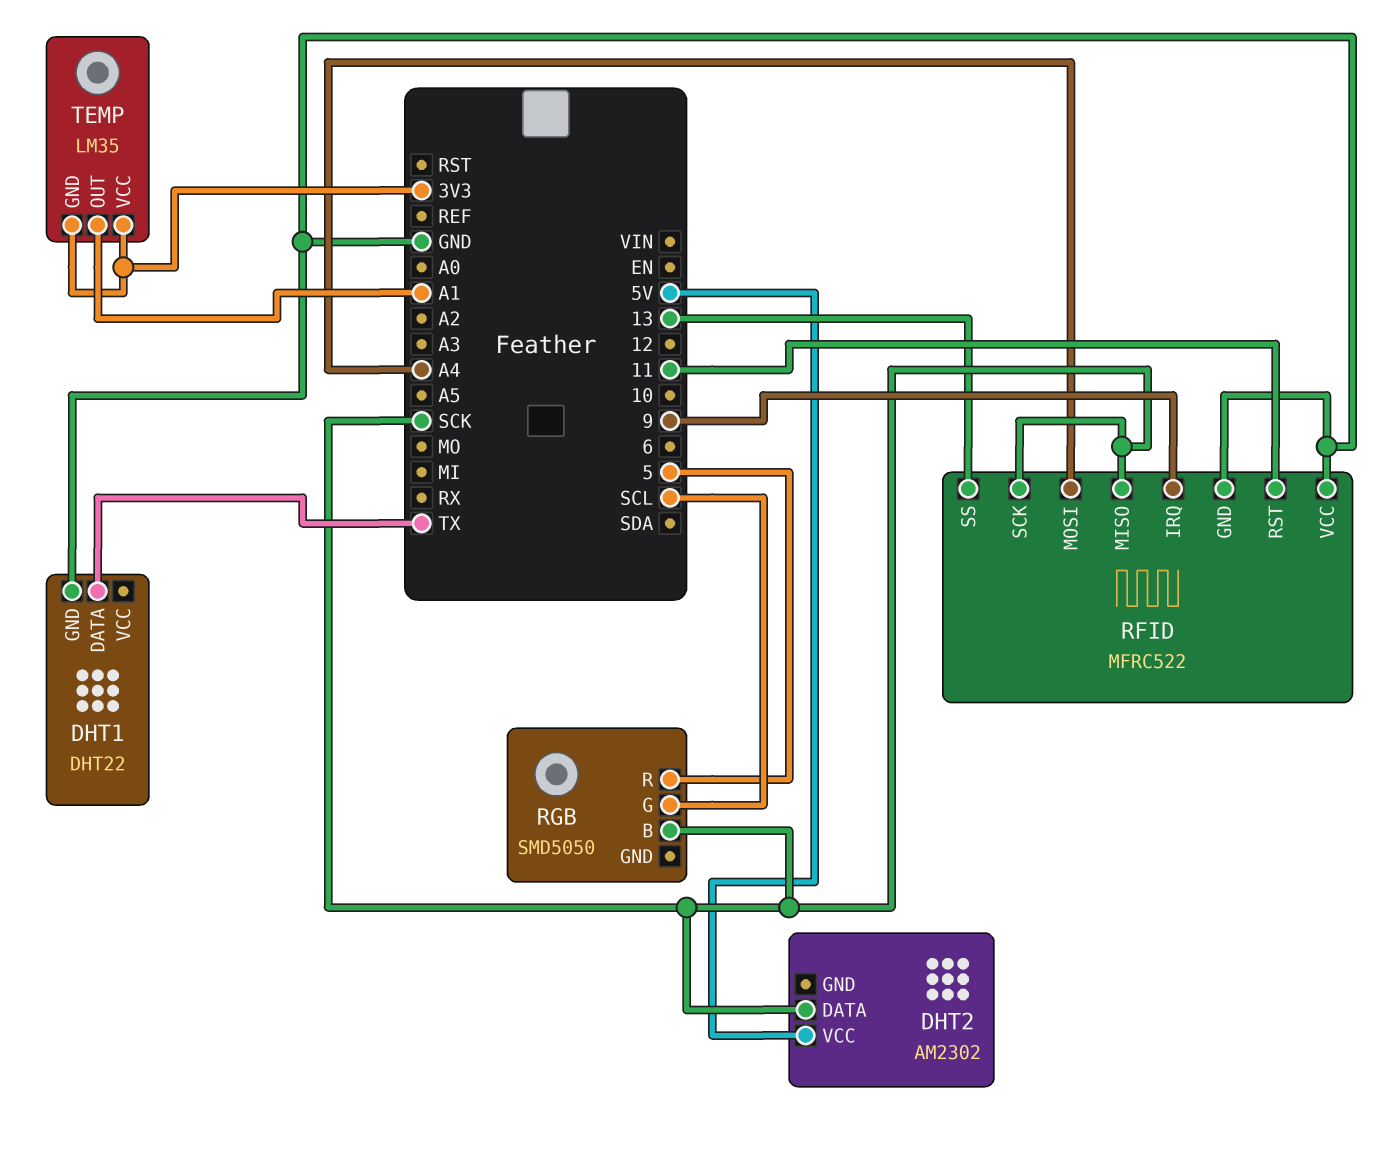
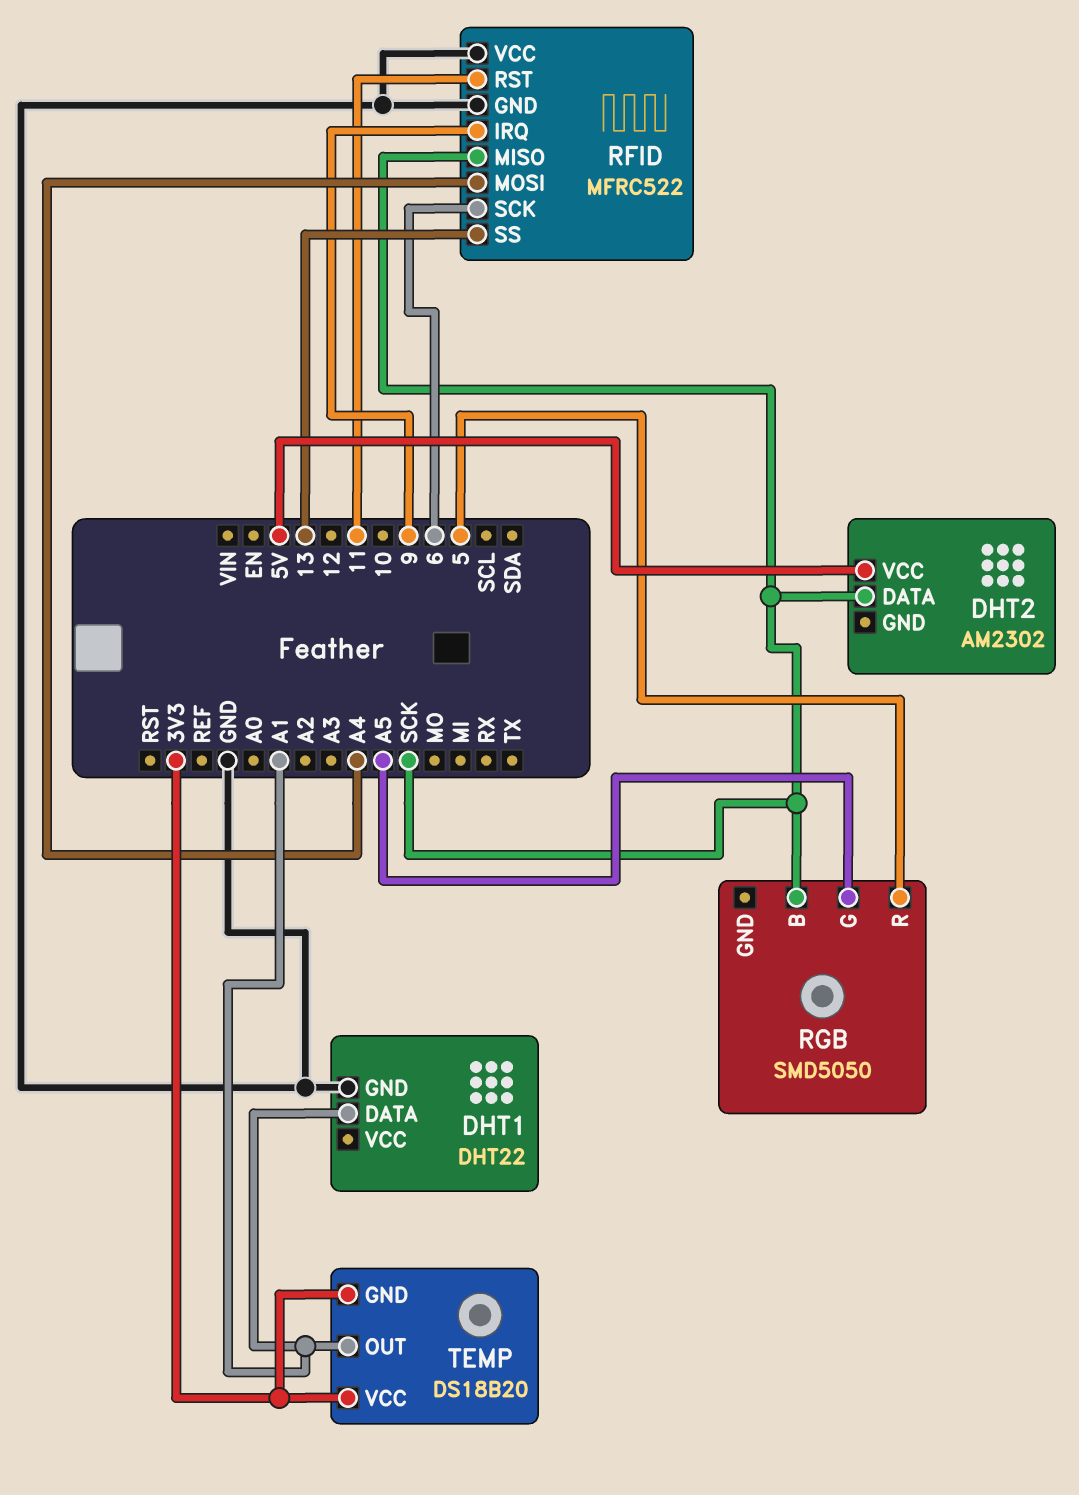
DHT1 pin DATA: TX -> A1
RFID pin SCK: SCK -> 6
RGB pin G: SCL -> A5
TEMP: LM35 -> DS18B20

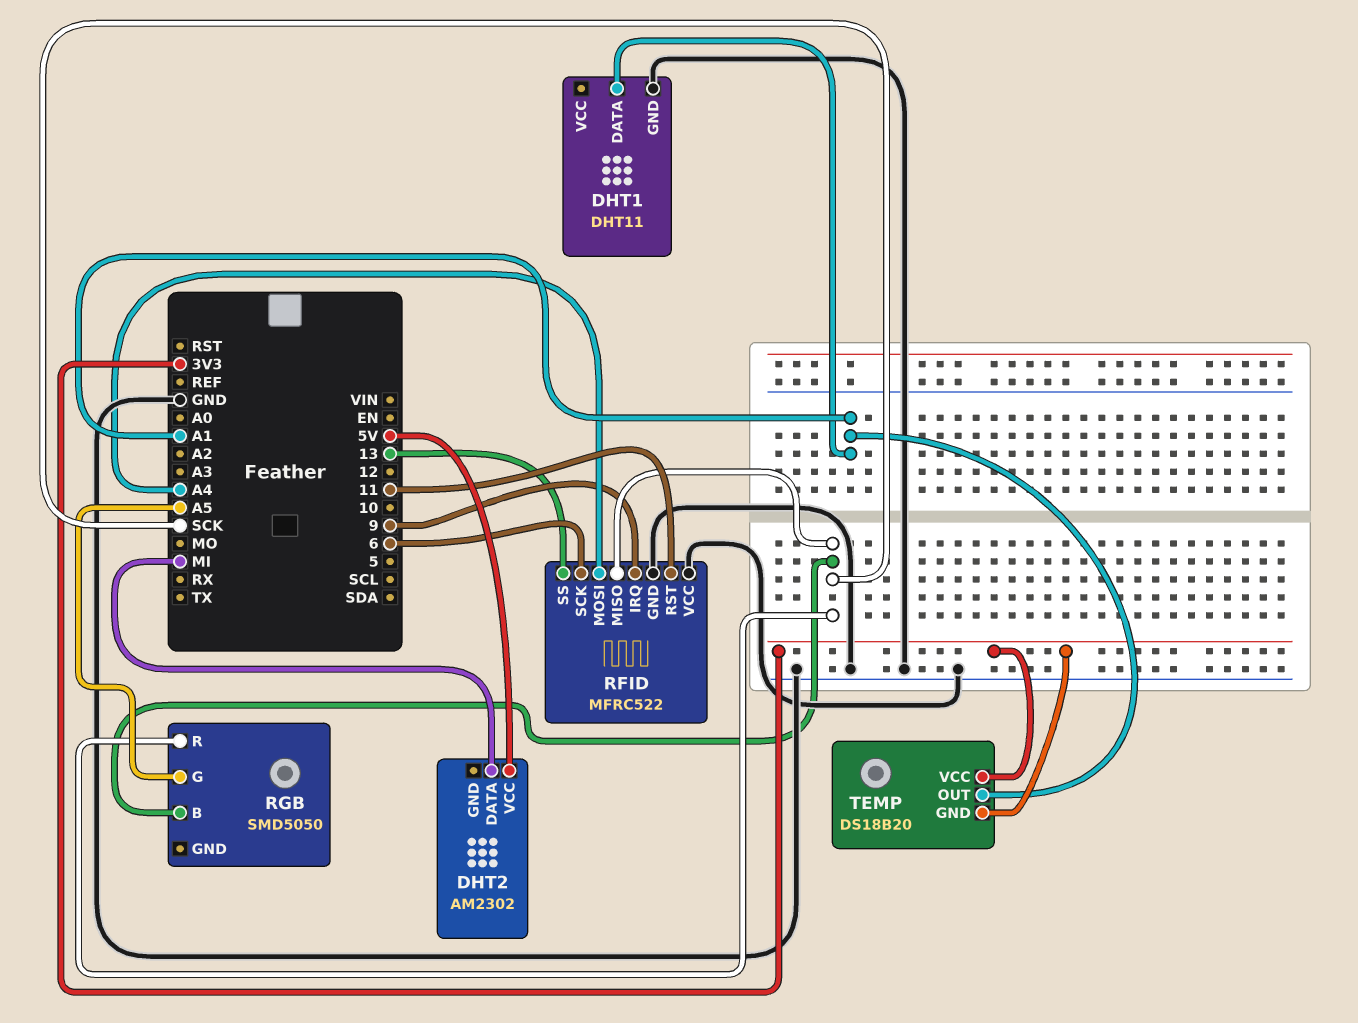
DHT1: DHT22 -> DHT11
DHT2 pin DATA: SCK -> MI
RGB pin R: 5 -> SCK

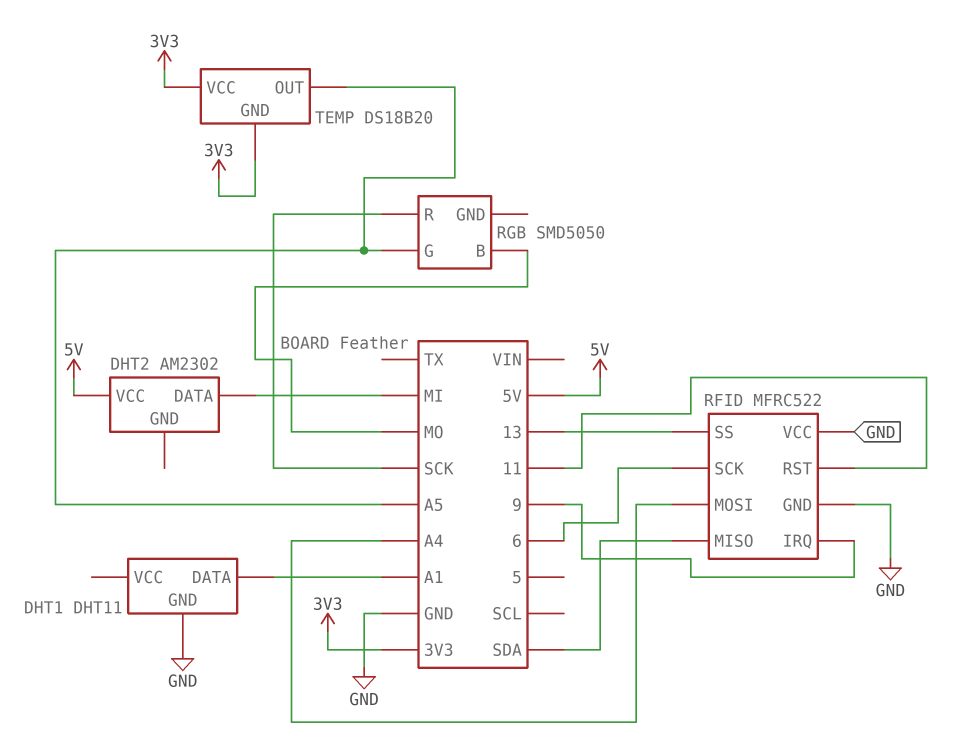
RFID pin MISO: SCK -> SDA
RGB pin B: SCK -> MO
TEMP pin OUT: A1 -> A5

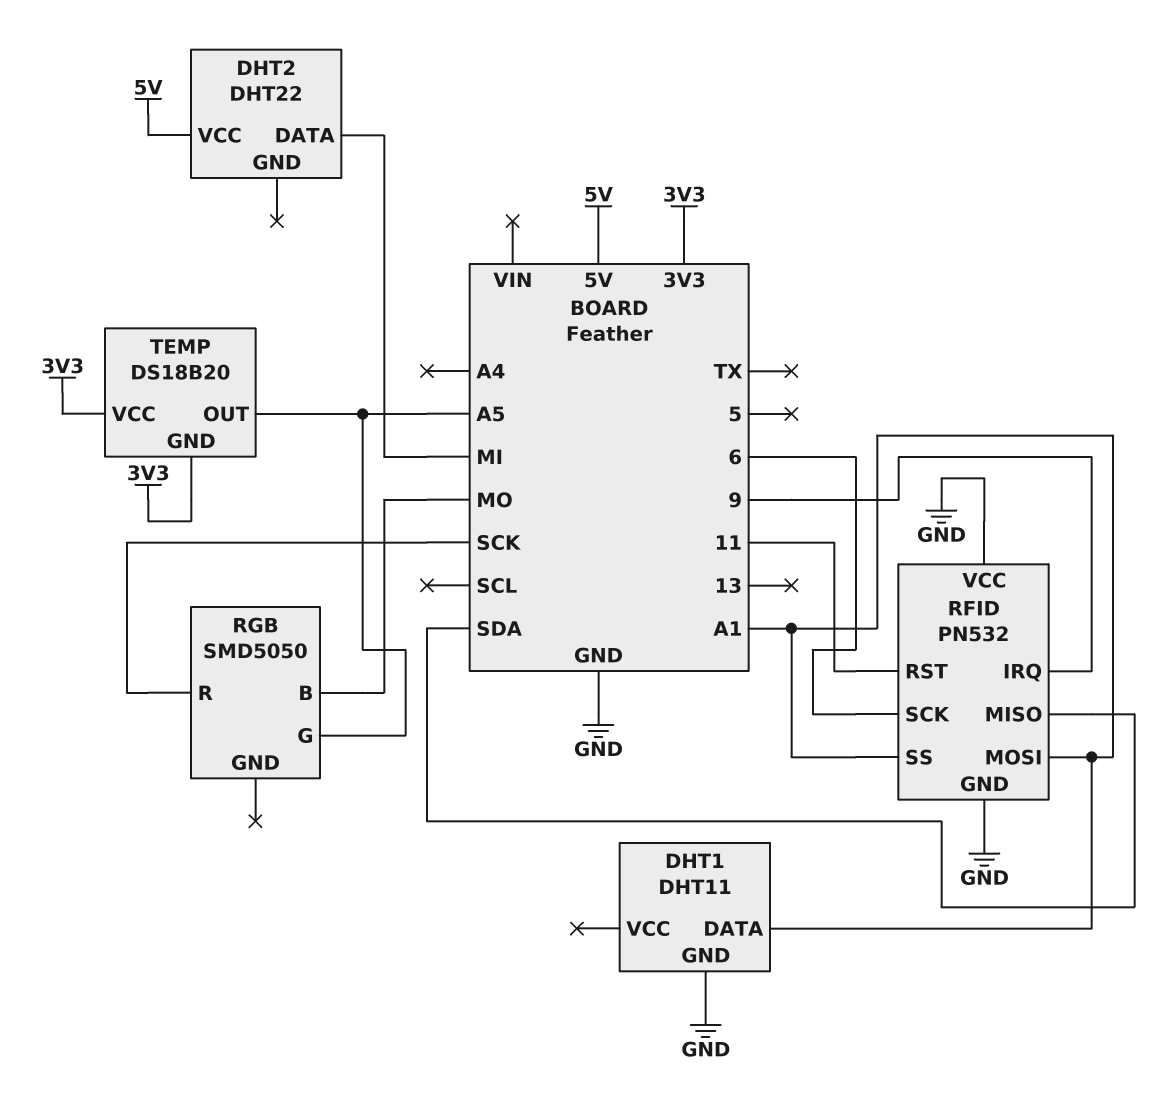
DHT2: AM2302 -> DHT22
RFID: MFRC522 -> PN532
RFID pin MOSI: A4 -> A1
RFID pin SS: 13 -> A1

